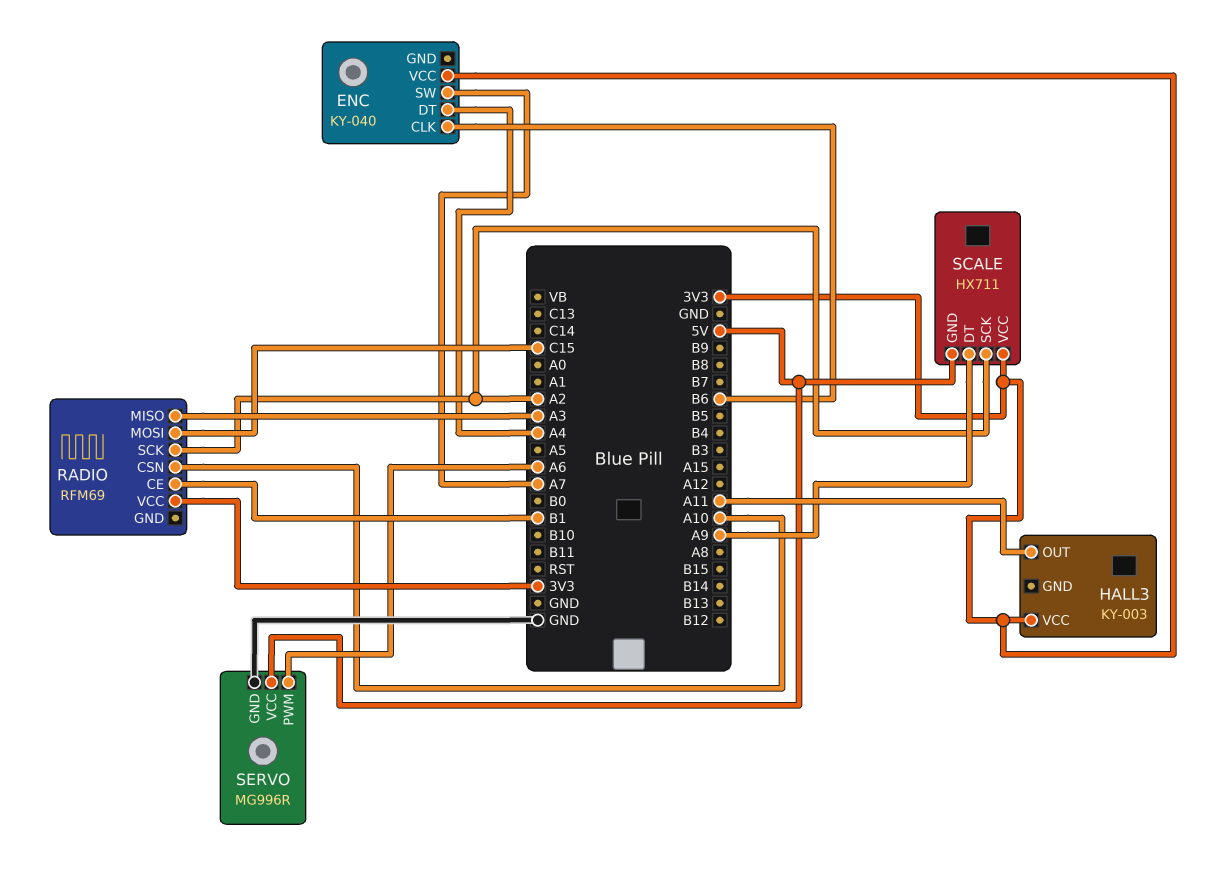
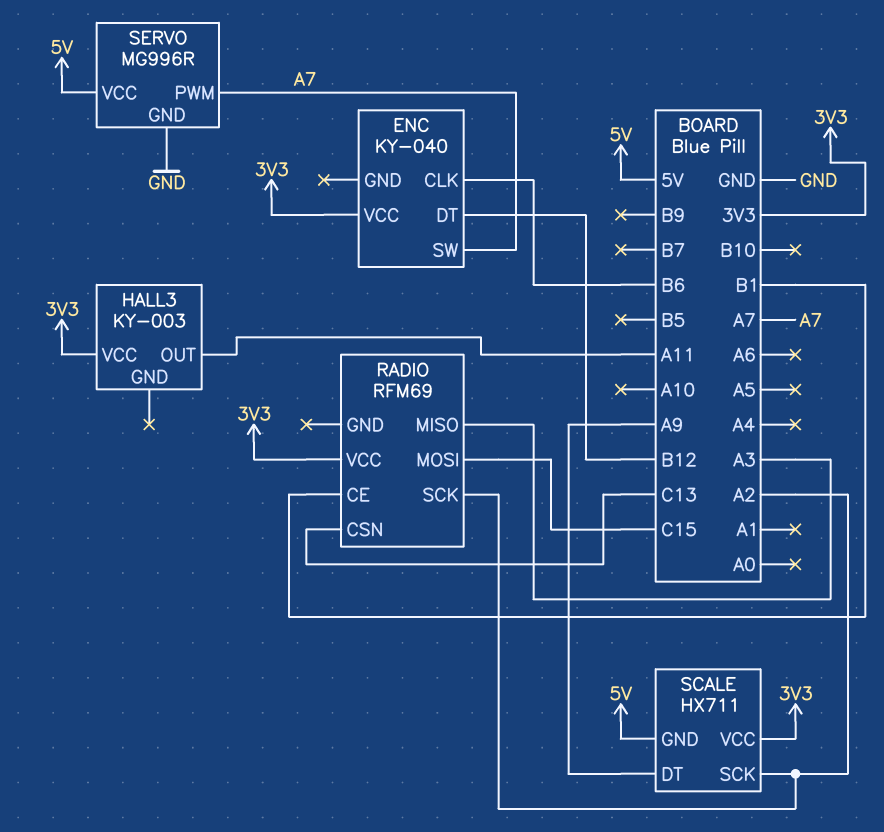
ENC pin DT: A4 -> B12
RADIO pin CSN: A10 -> C13
SERVO pin PWM: A6 -> A7

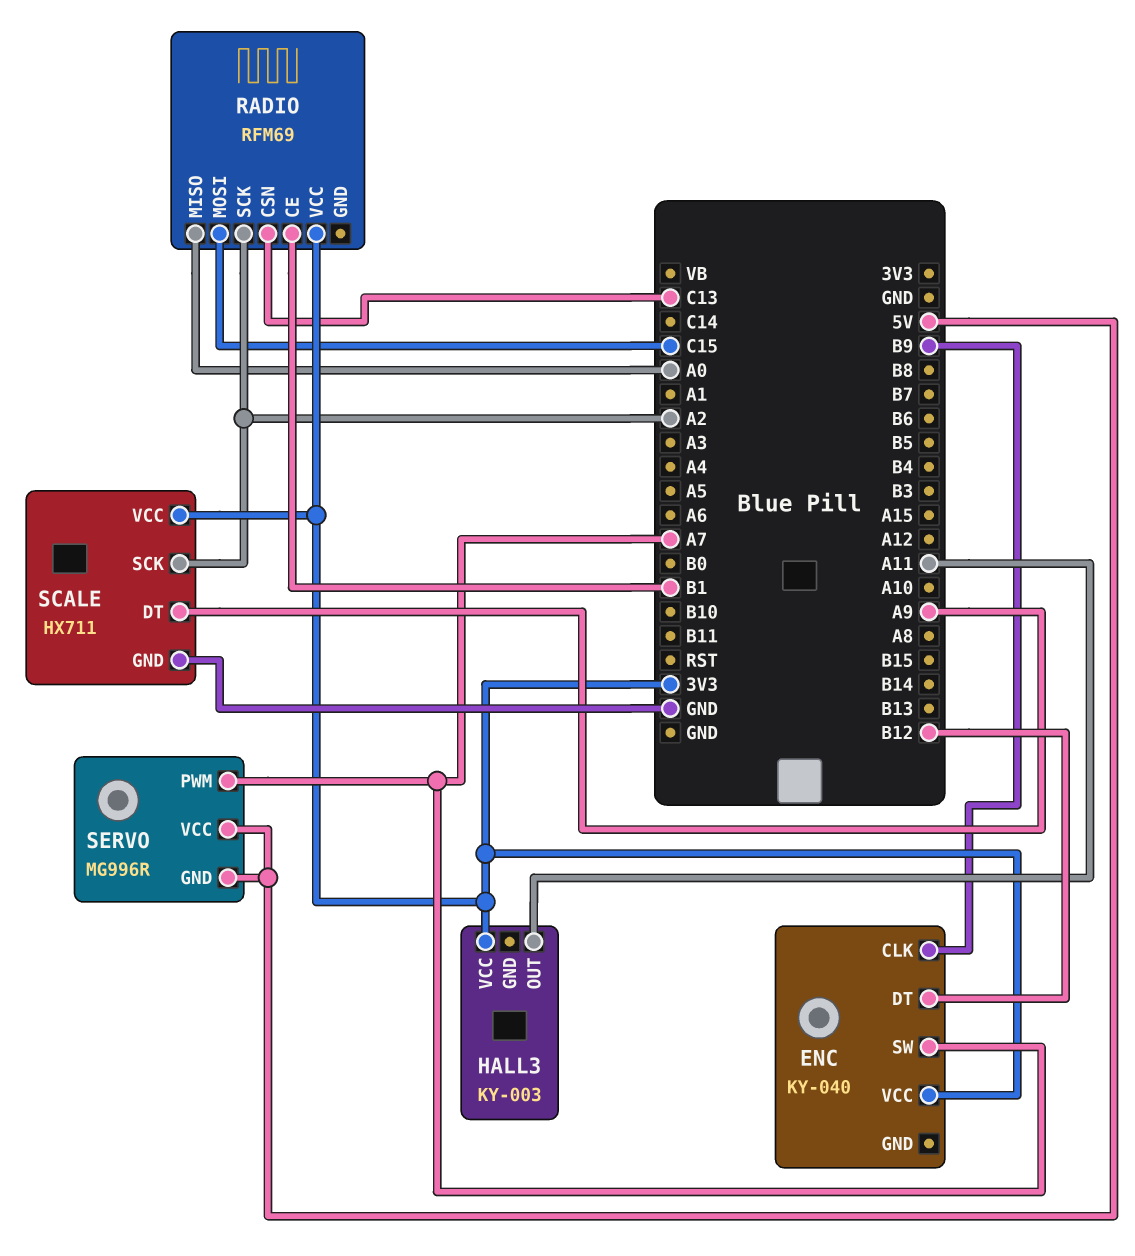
ENC pin CLK: B6 -> B9
RADIO pin MISO: A3 -> A0
SCALE pin GND: 5V -> GND
SERVO pin GND: GND -> 5V

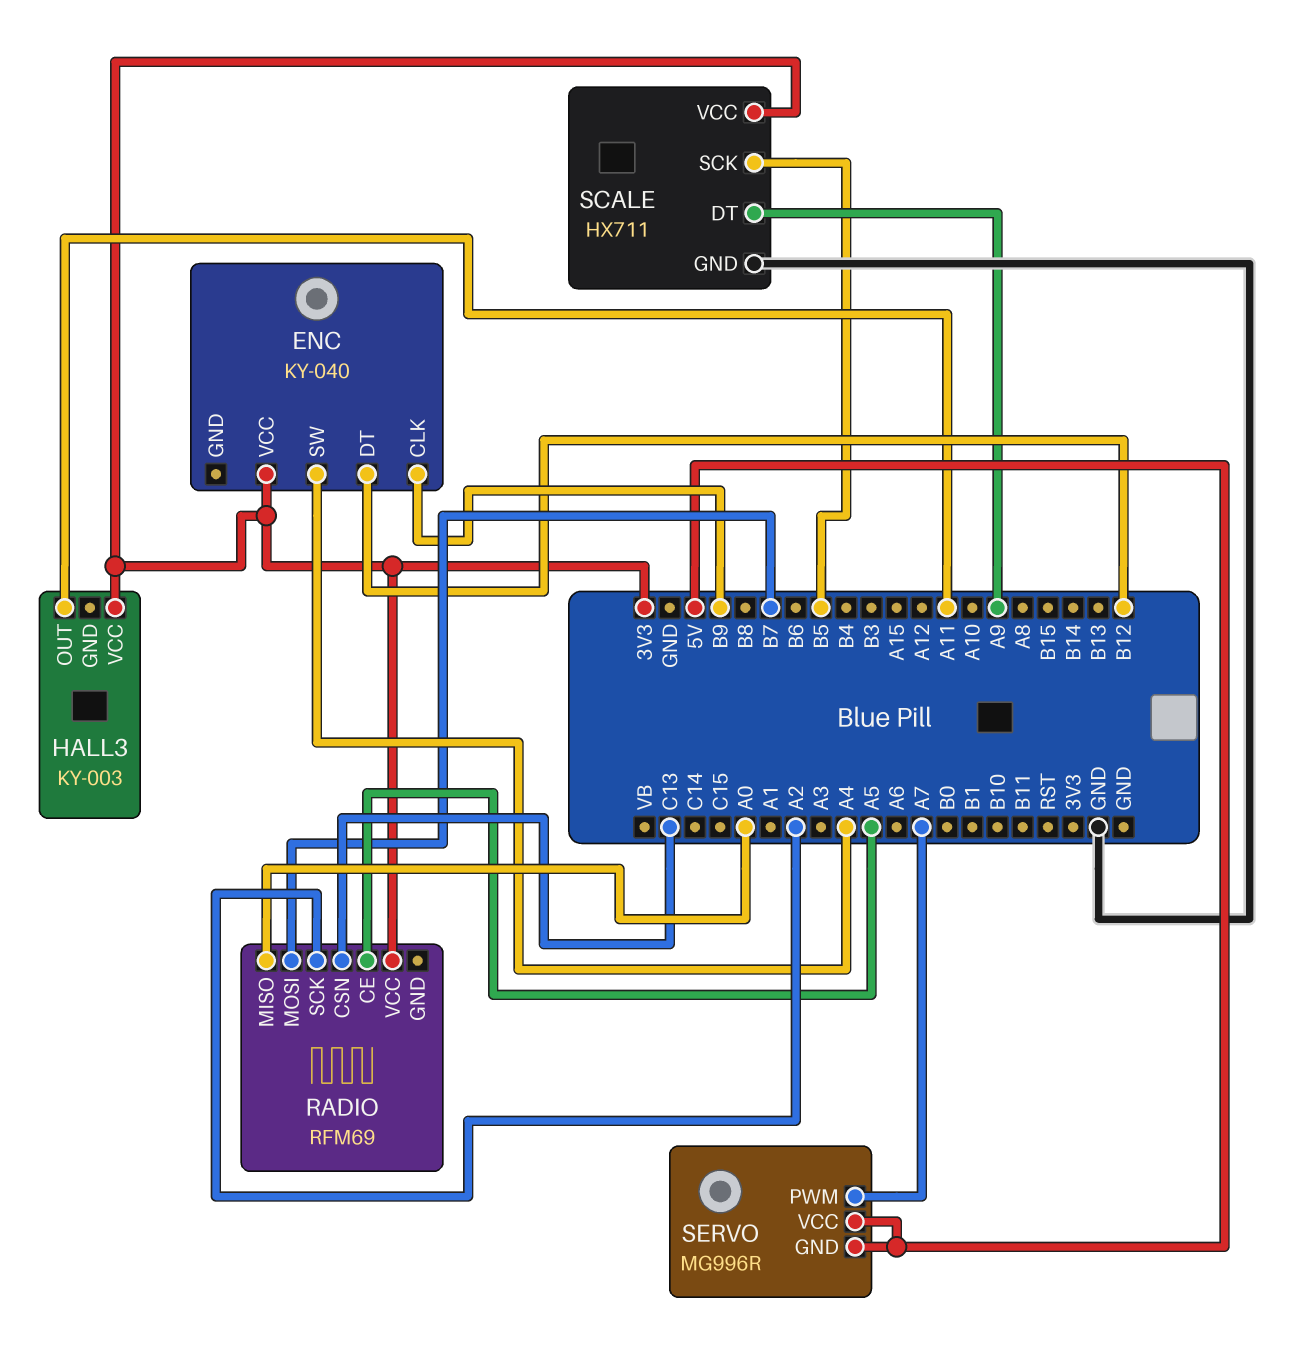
ENC pin SW: A7 -> A4
RADIO pin CE: B1 -> A5
RADIO pin MOSI: C15 -> B7
SCALE pin SCK: A2 -> B5

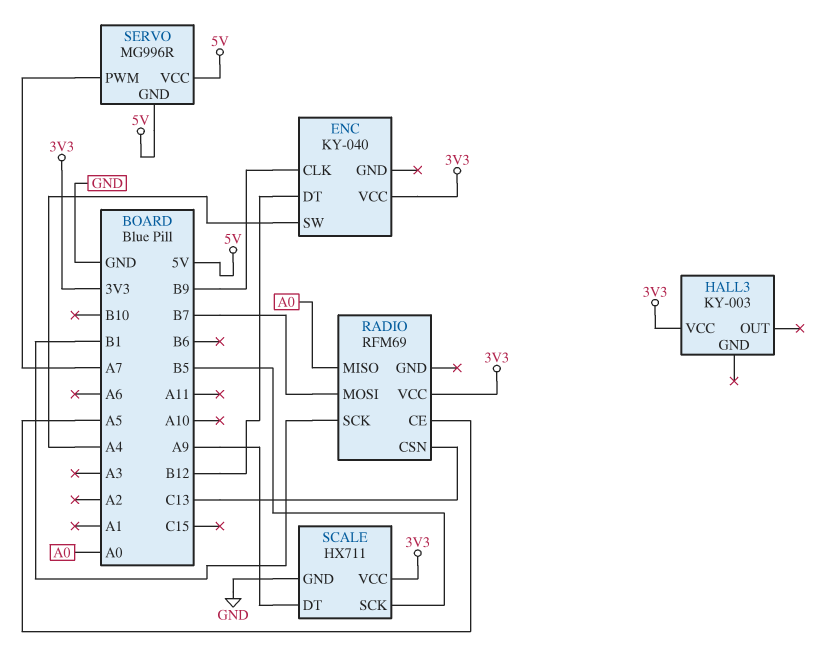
HALL3 pin OUT: A11 -> none
RADIO pin SCK: A2 -> B1

